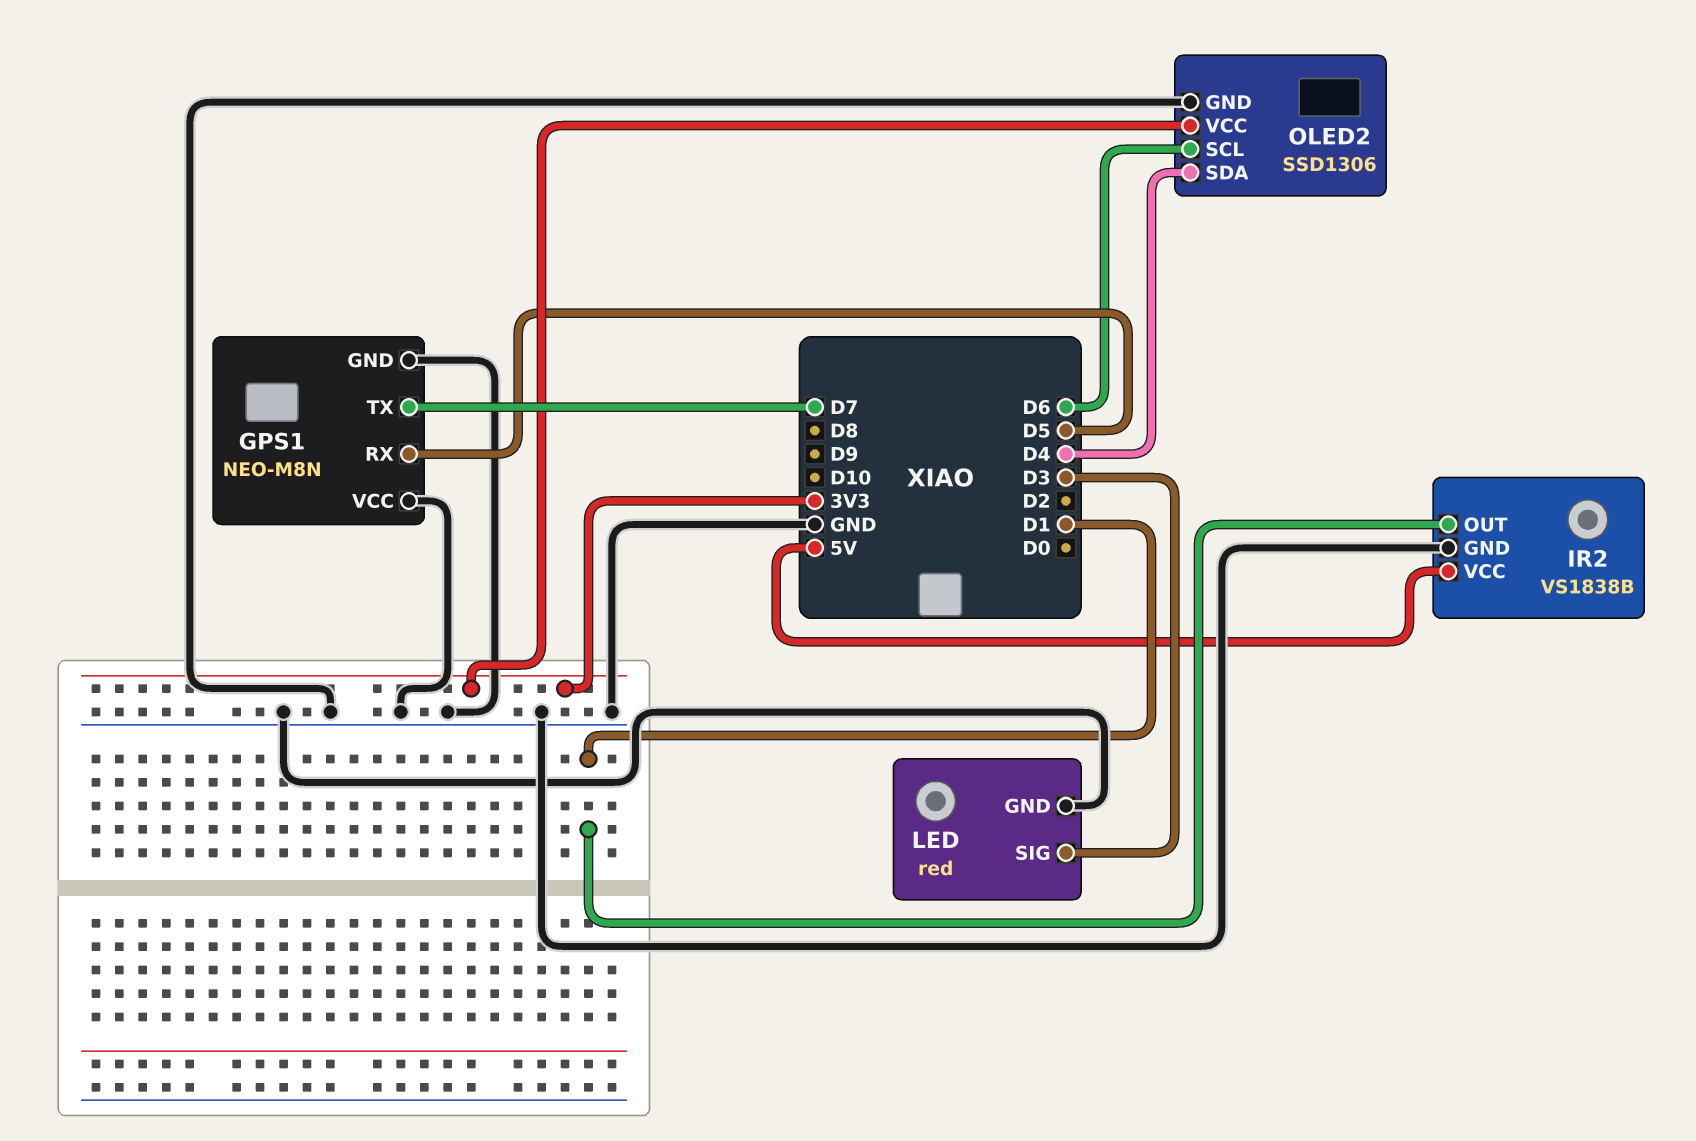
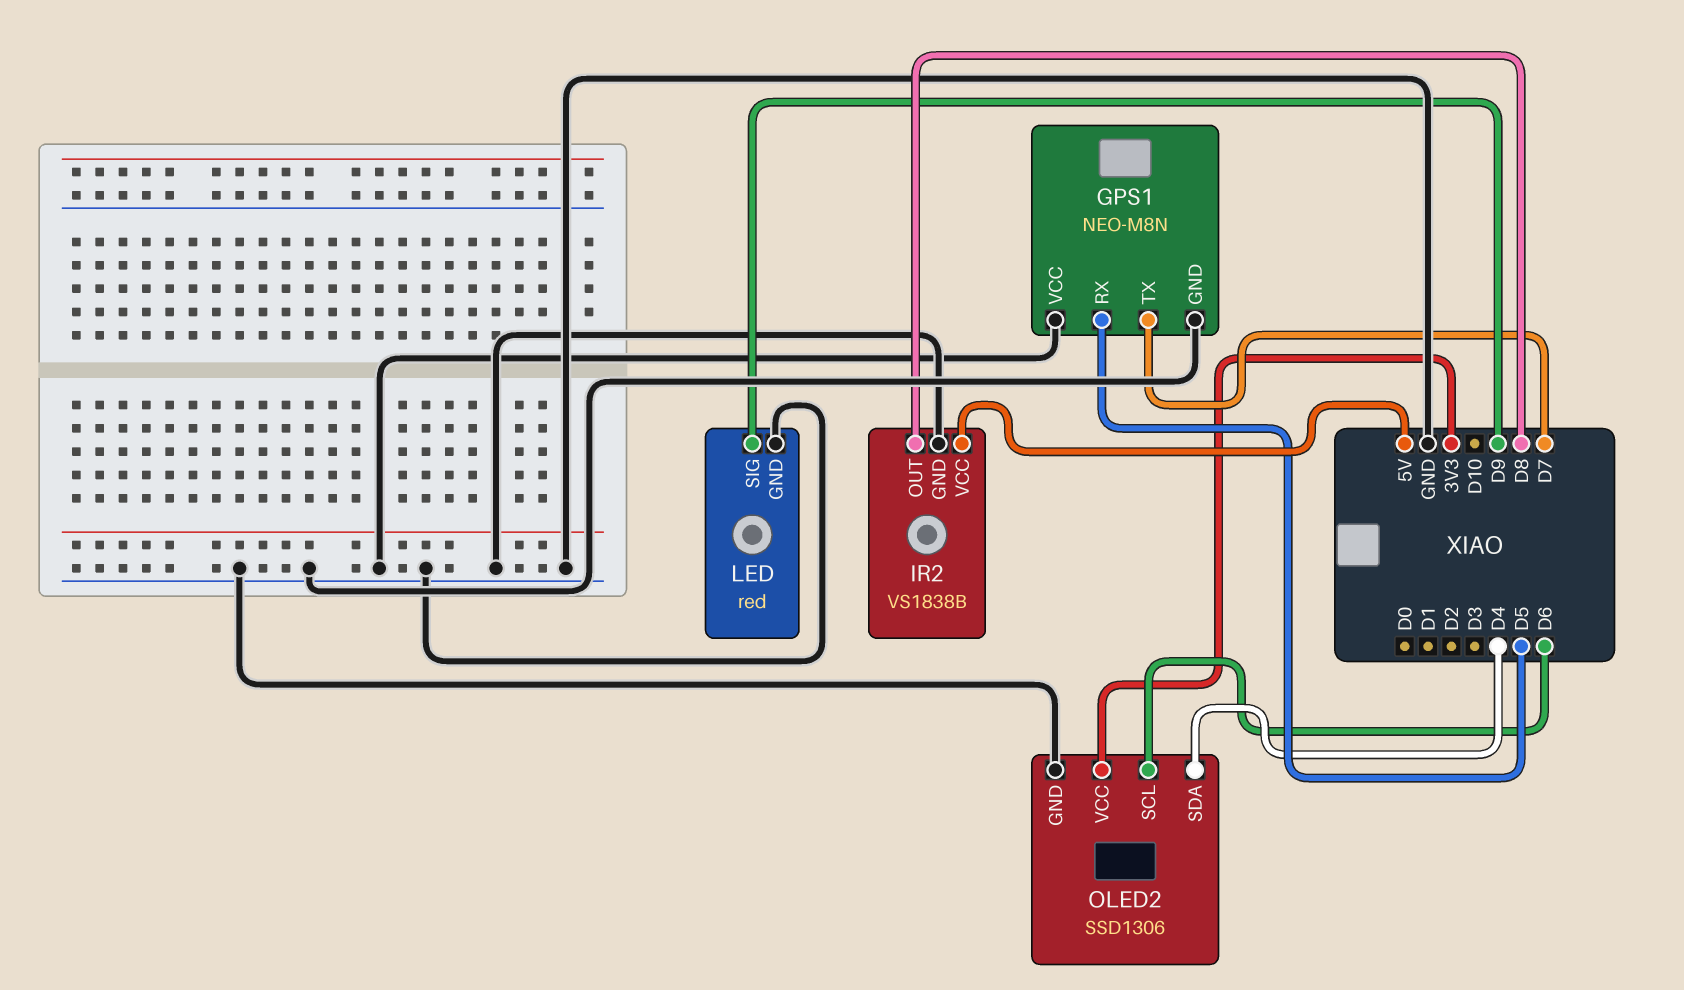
IR2 pin OUT: D1 -> D8
LED pin SIG: D3 -> D9

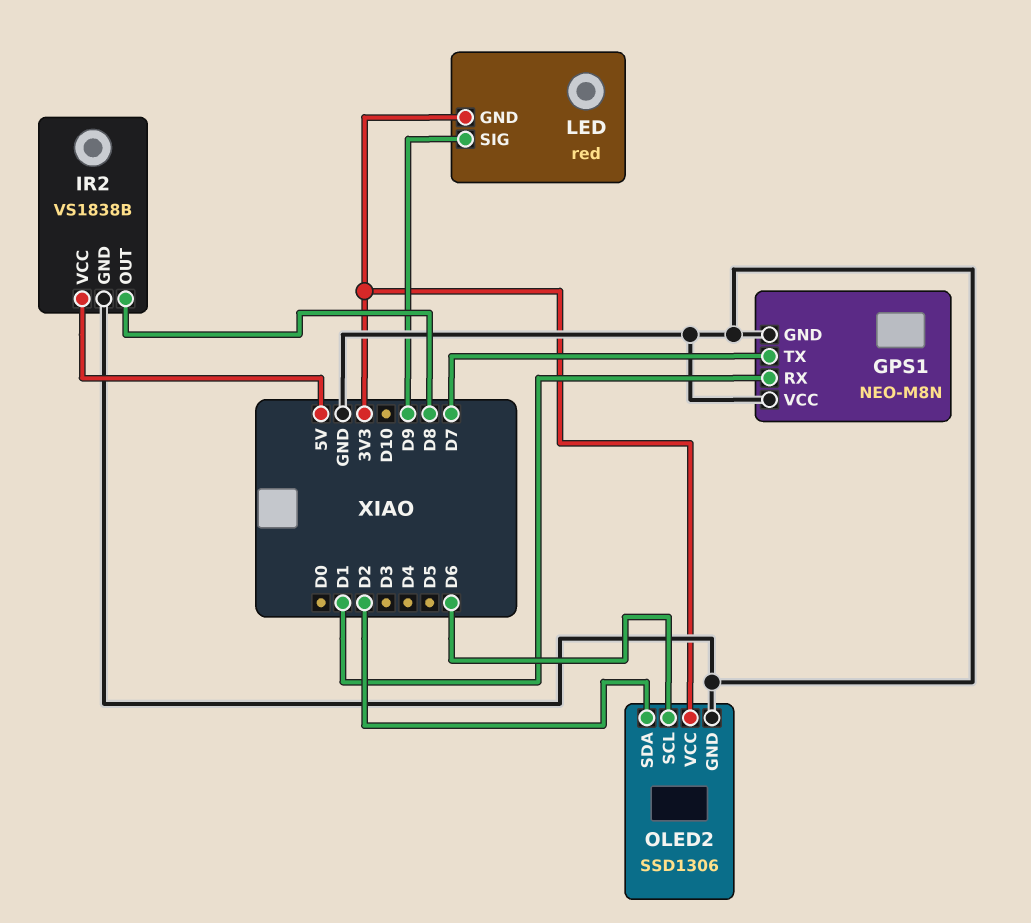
GPS1 pin RX: D5 -> D1
LED pin GND: GND -> 3V3
OLED2 pin SDA: D4 -> D2

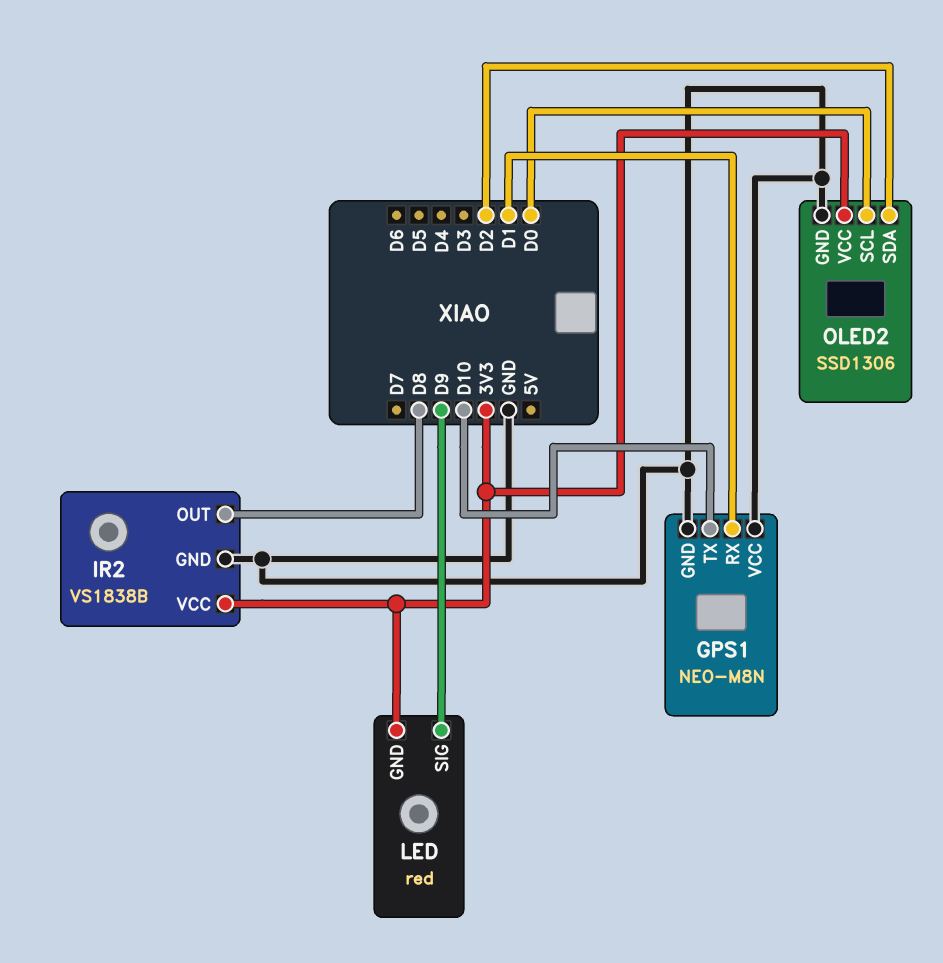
GPS1 pin TX: D7 -> D10
IR2 pin VCC: 5V -> 3V3
OLED2 pin SCL: D6 -> D0

